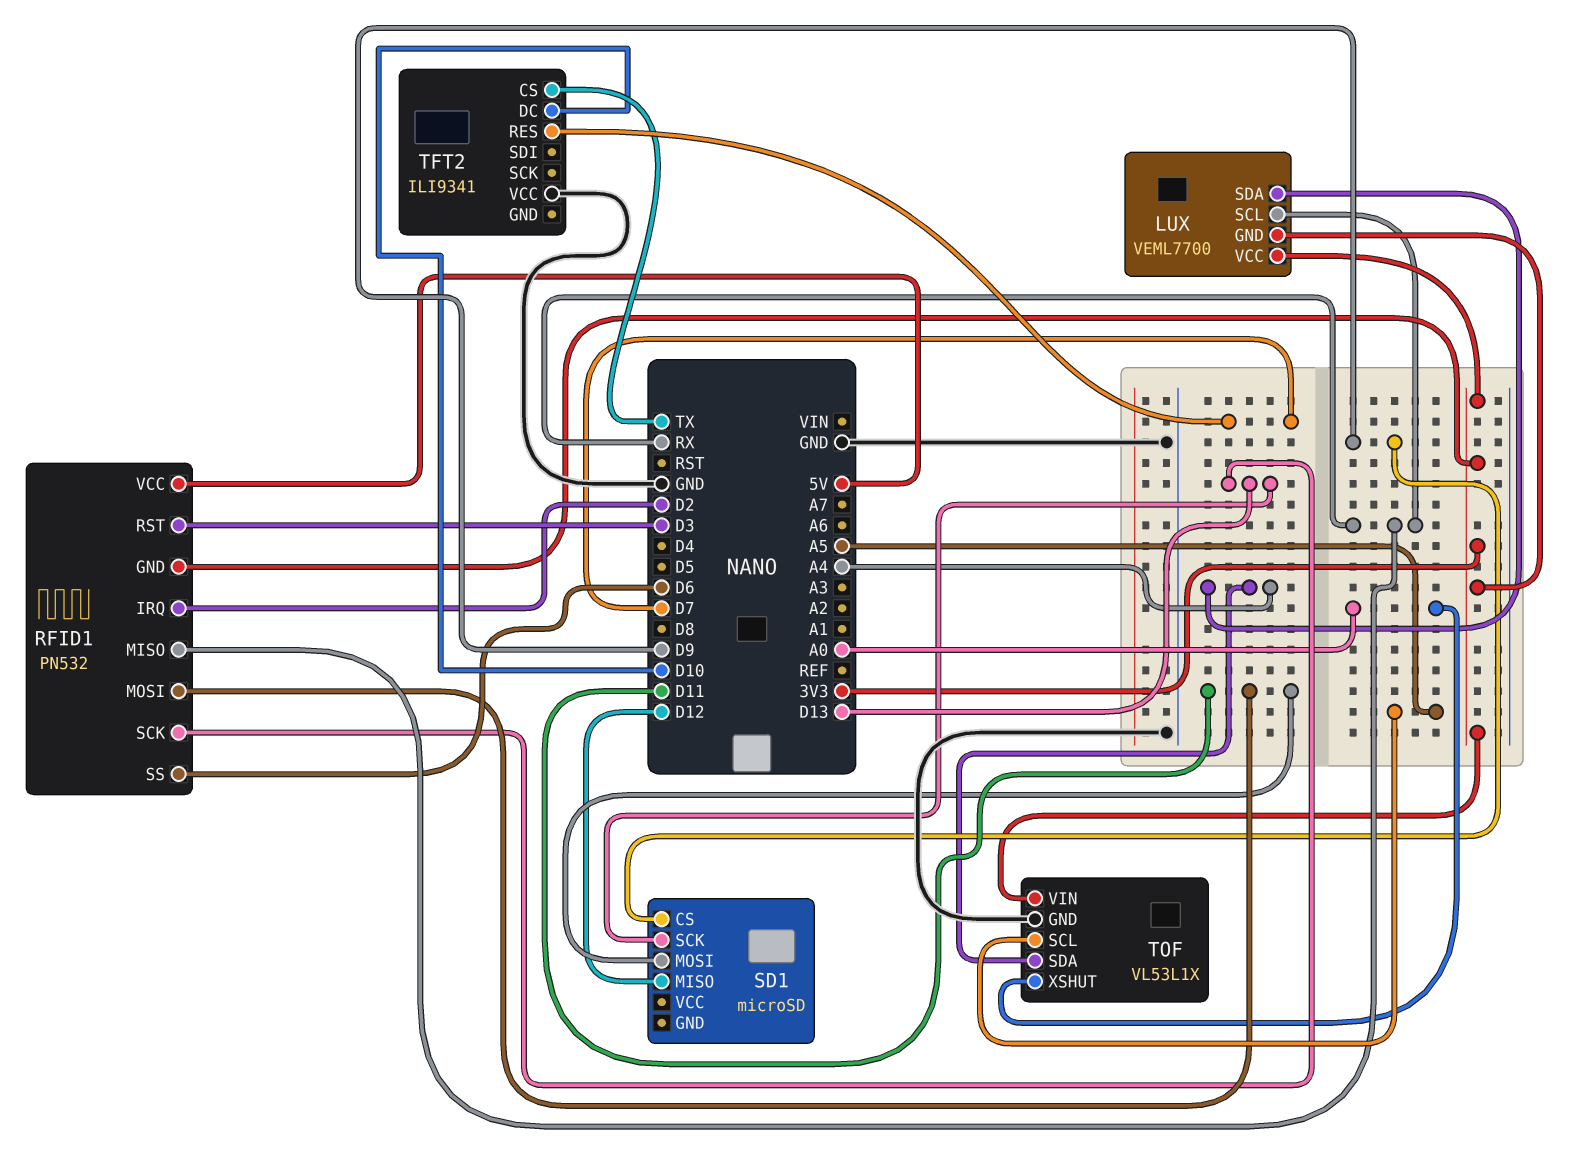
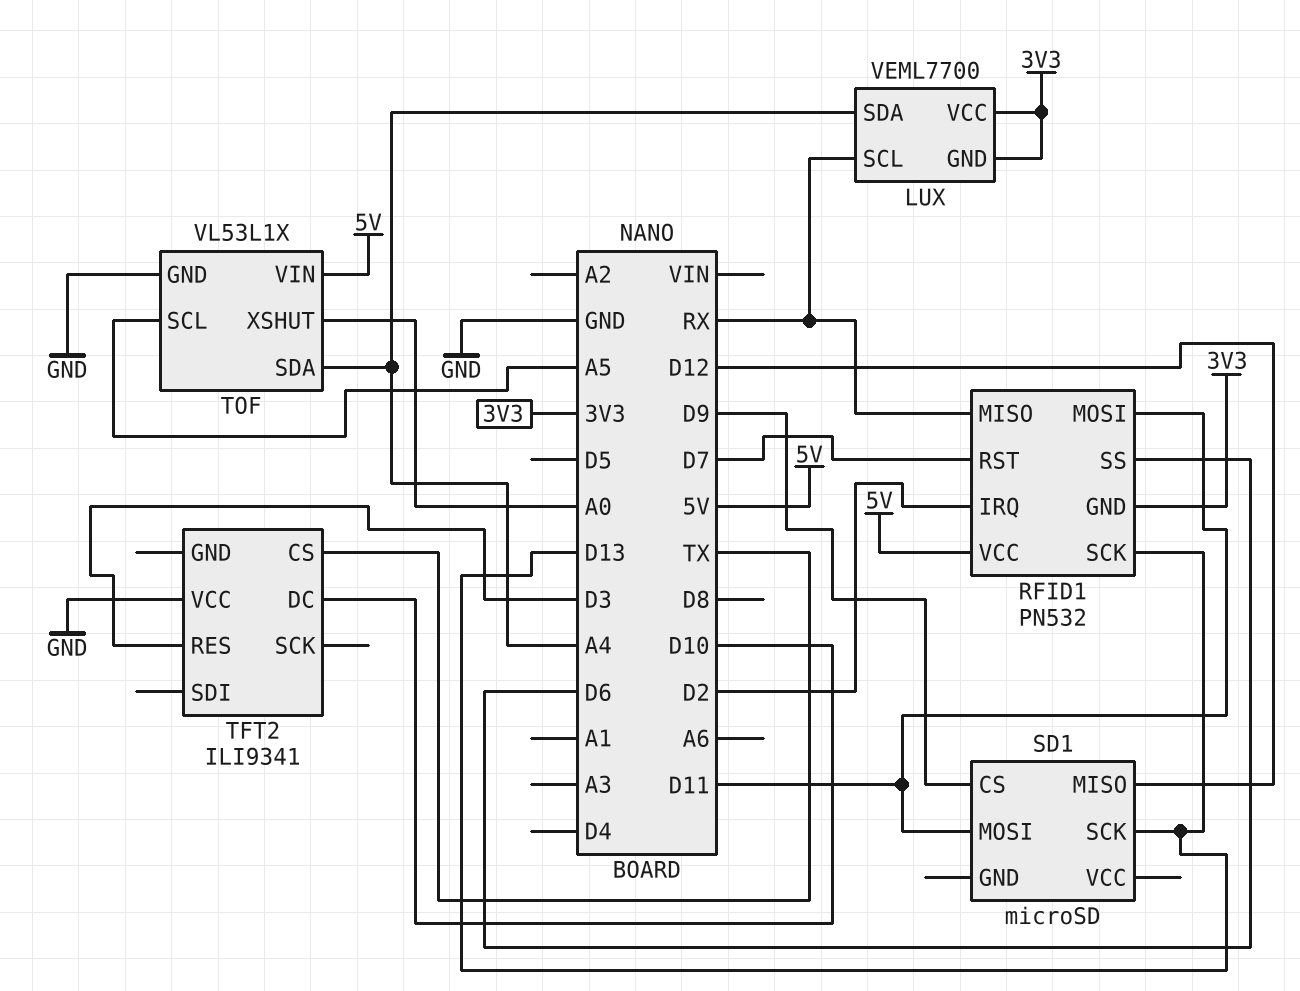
RFID1 pin RST: D3 -> D7
TFT2 pin RES: D7 -> D3
TOF pin VIN: 3V3 -> 5V

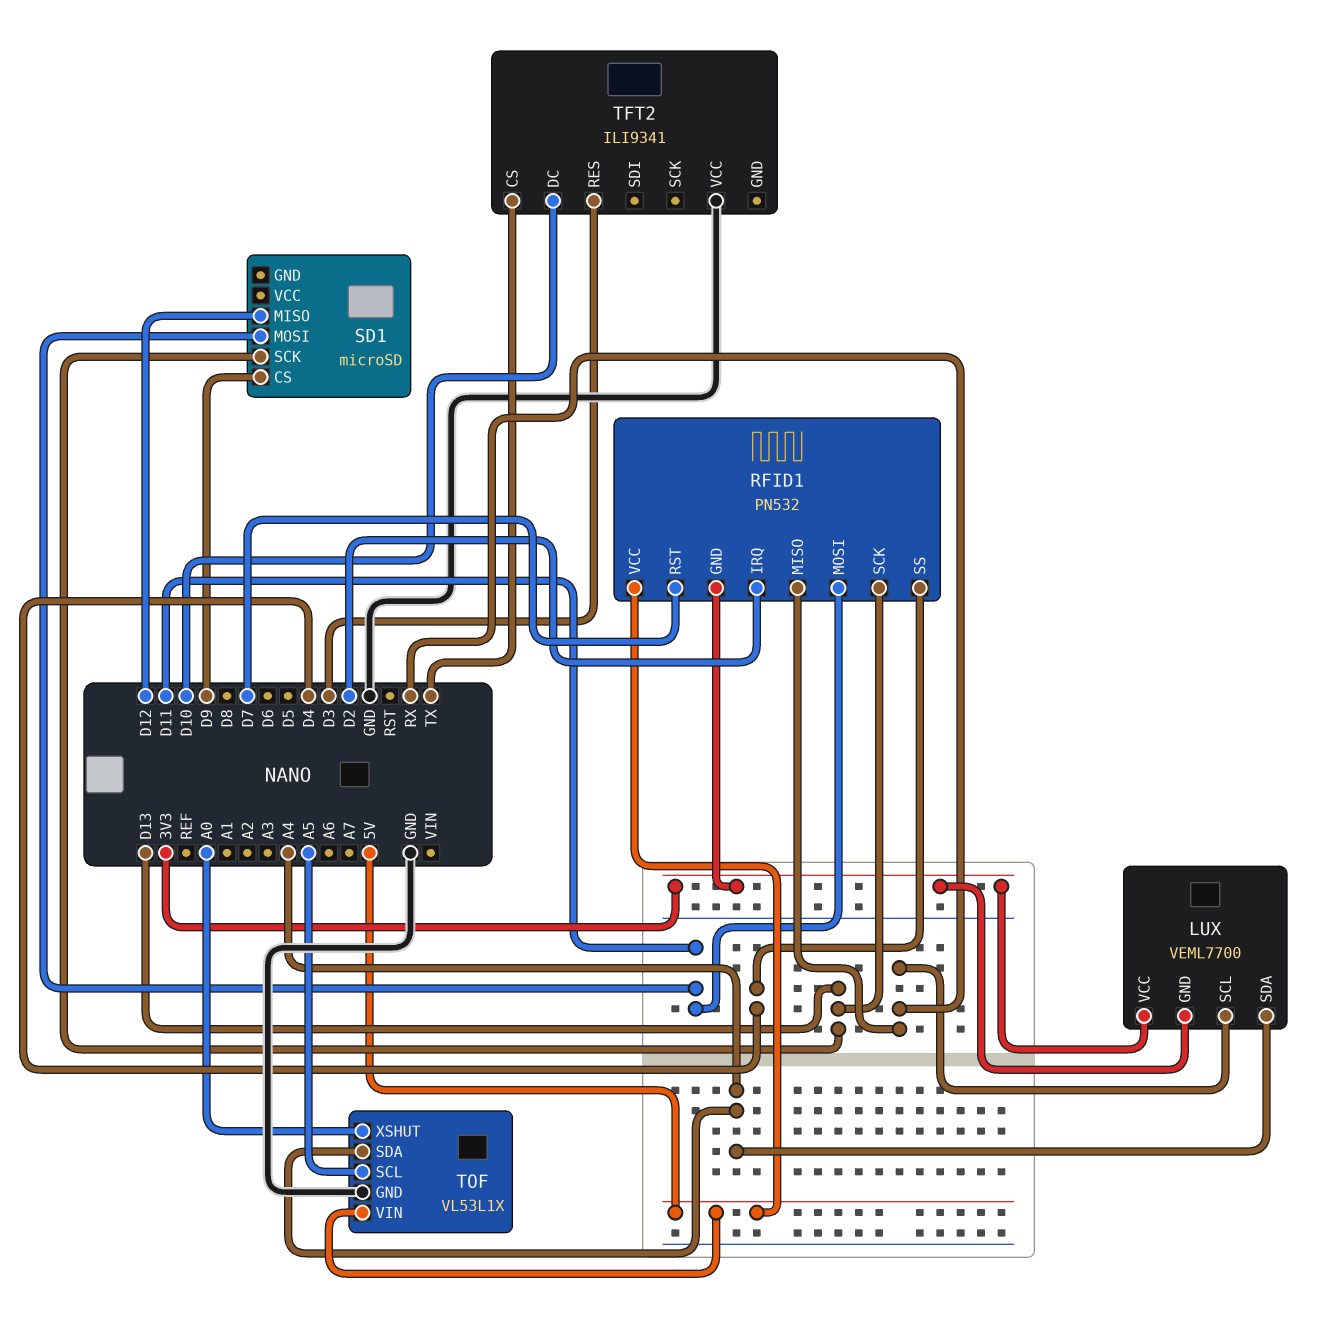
RFID1 pin SS: D6 -> D4

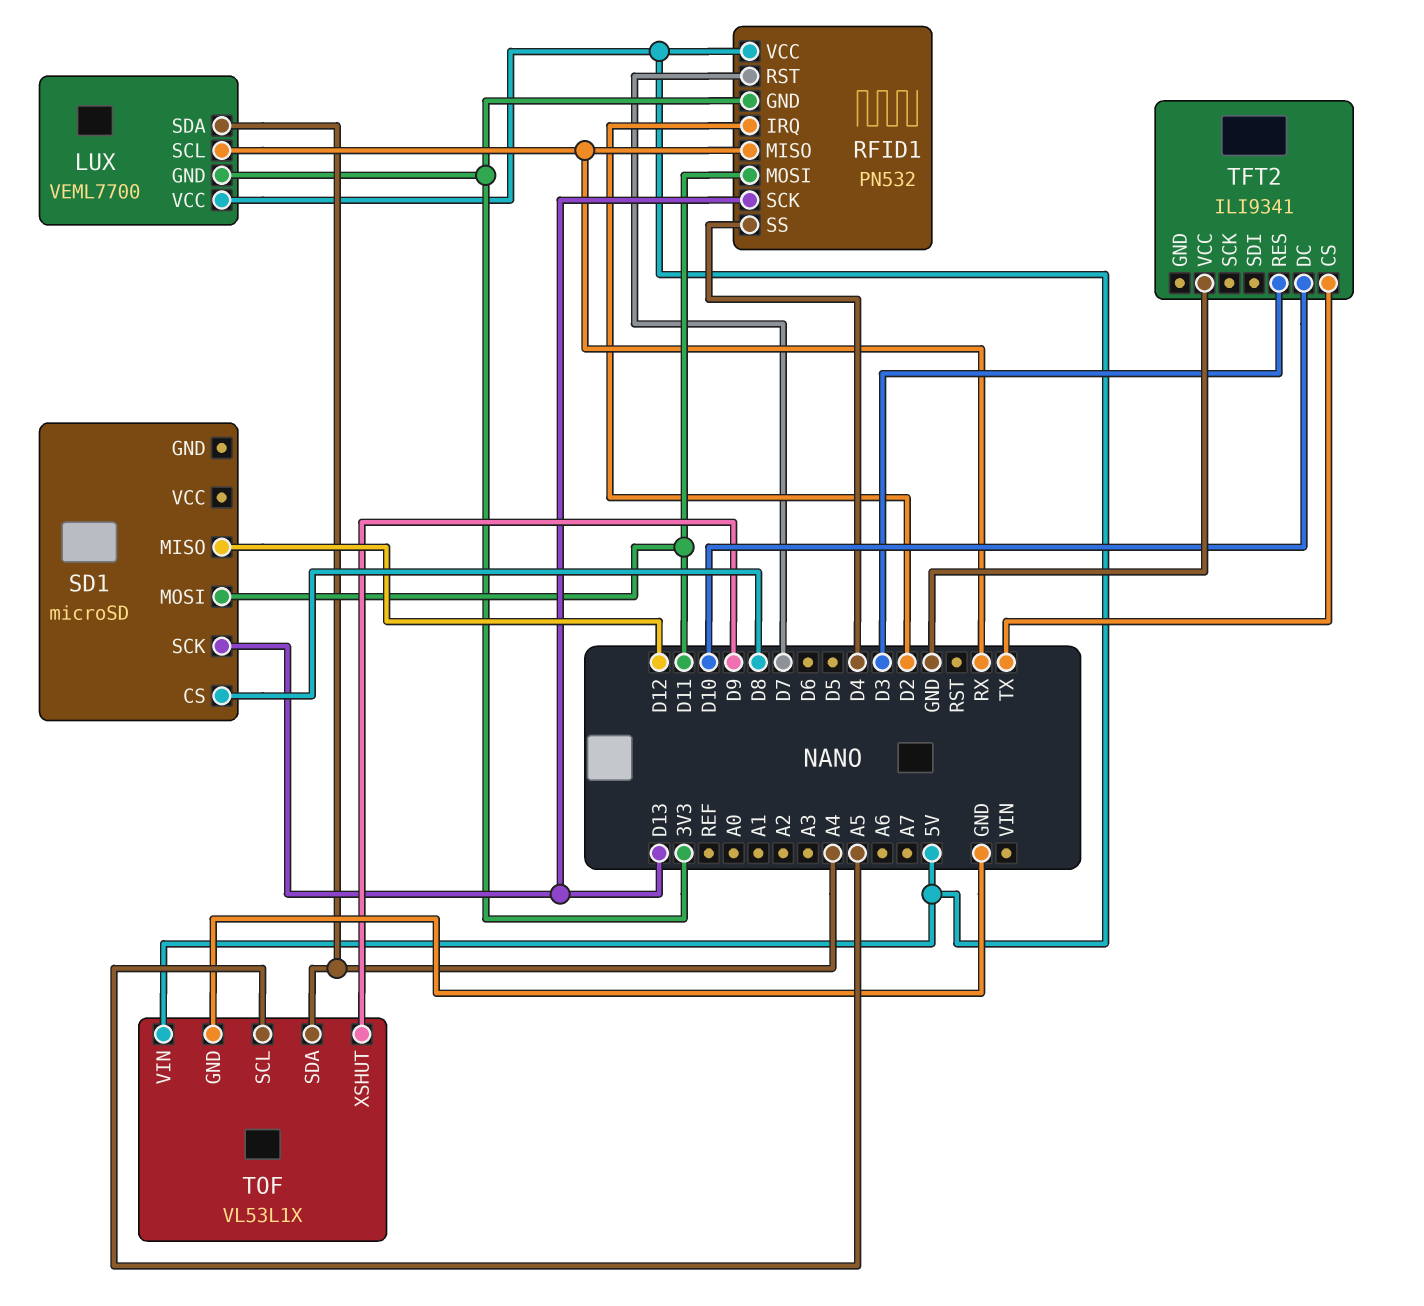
LUX pin VCC: 3V3 -> 5V
SD1 pin CS: D9 -> D8
TOF pin XSHUT: A0 -> D9

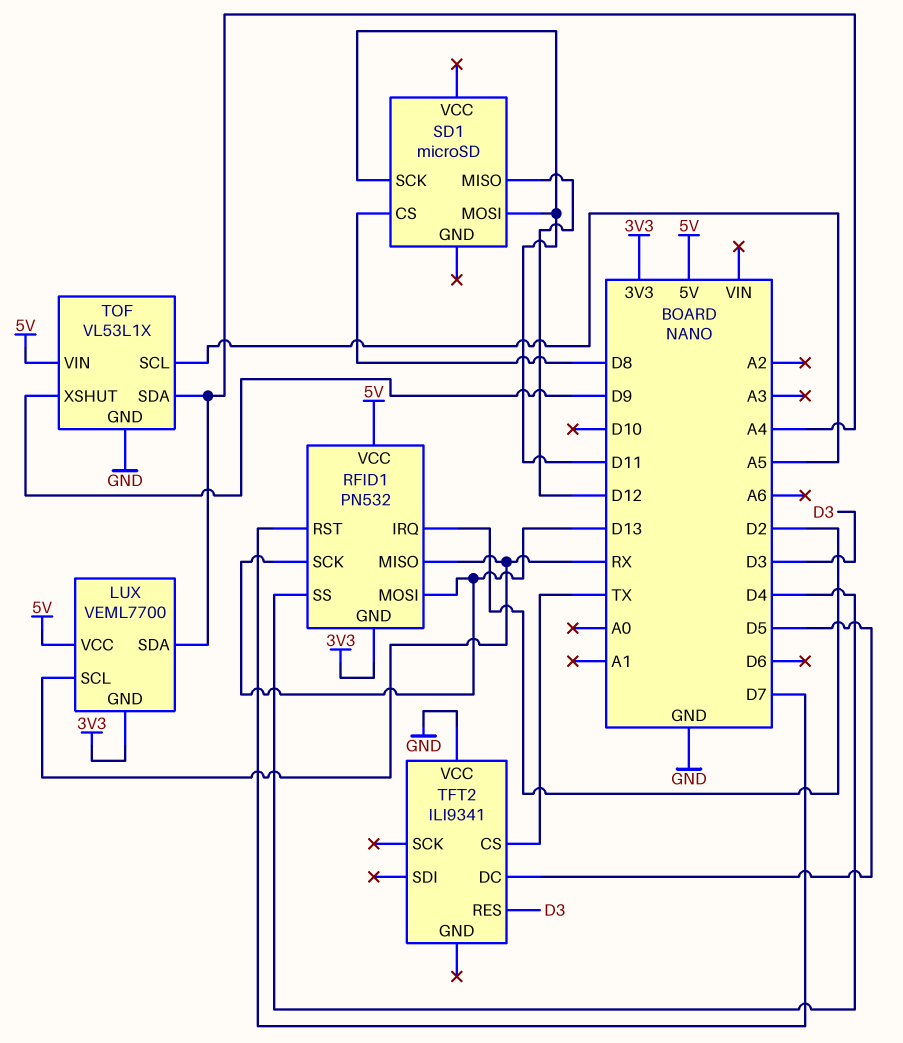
RFID1 pin MOSI: D11 -> D13
SD1 pin SCK: D13 -> D11
TFT2 pin DC: D10 -> D5

